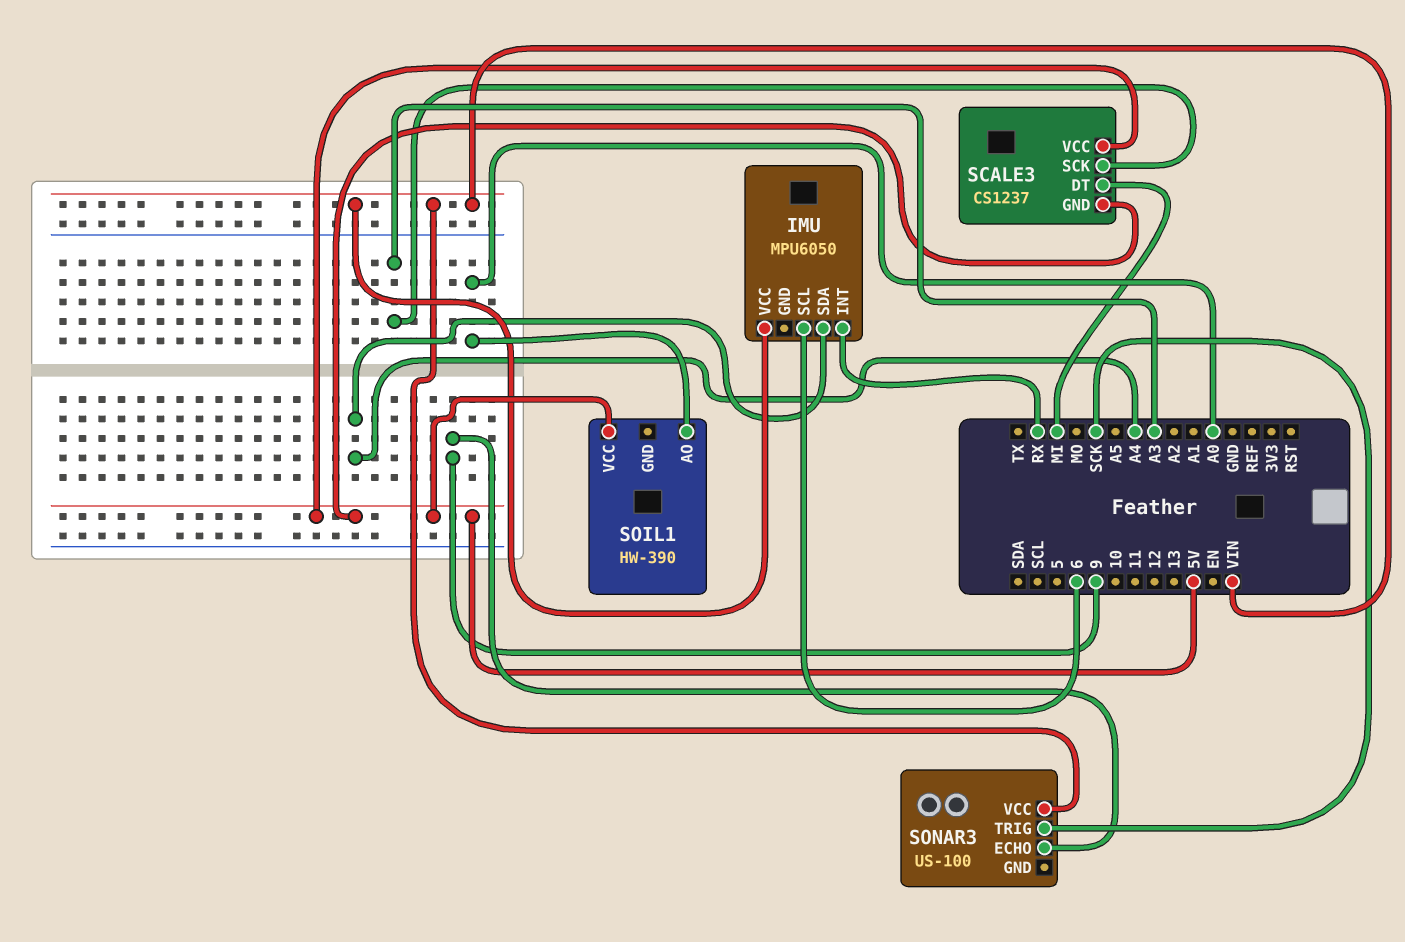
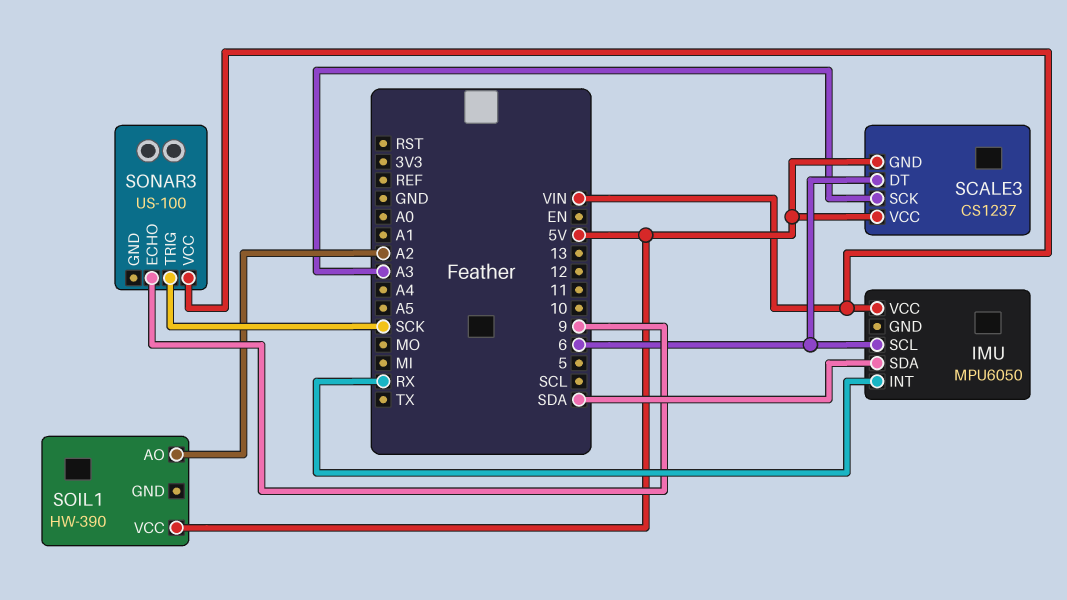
IMU pin SDA: A4 -> SDA
SCALE3 pin DT: MI -> 6
SOIL1 pin AO: A0 -> A2

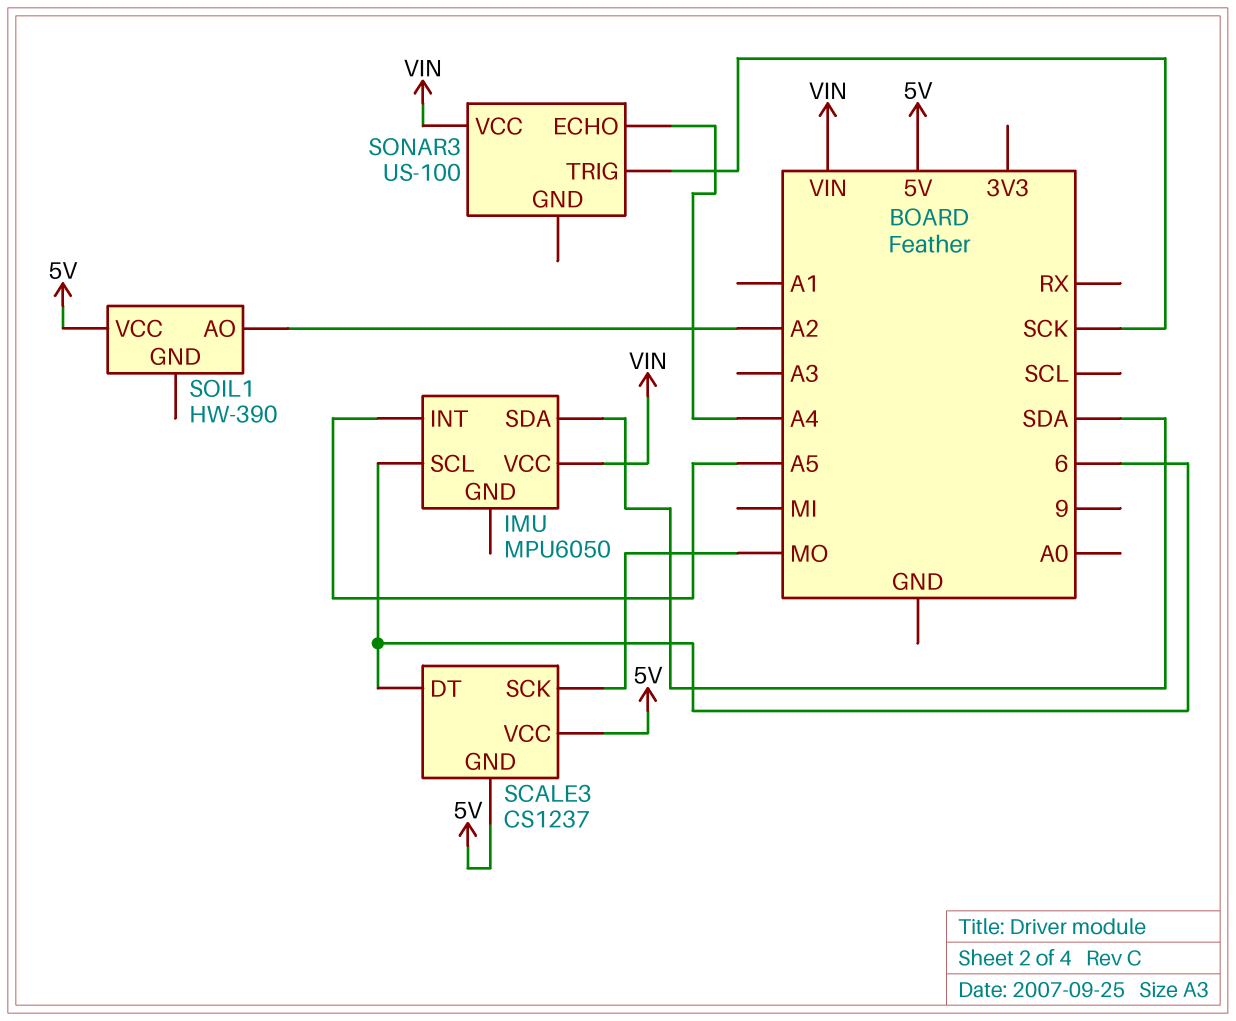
IMU pin INT: RX -> A5
SCALE3 pin SCK: A3 -> MO
SONAR3 pin ECHO: 9 -> A4

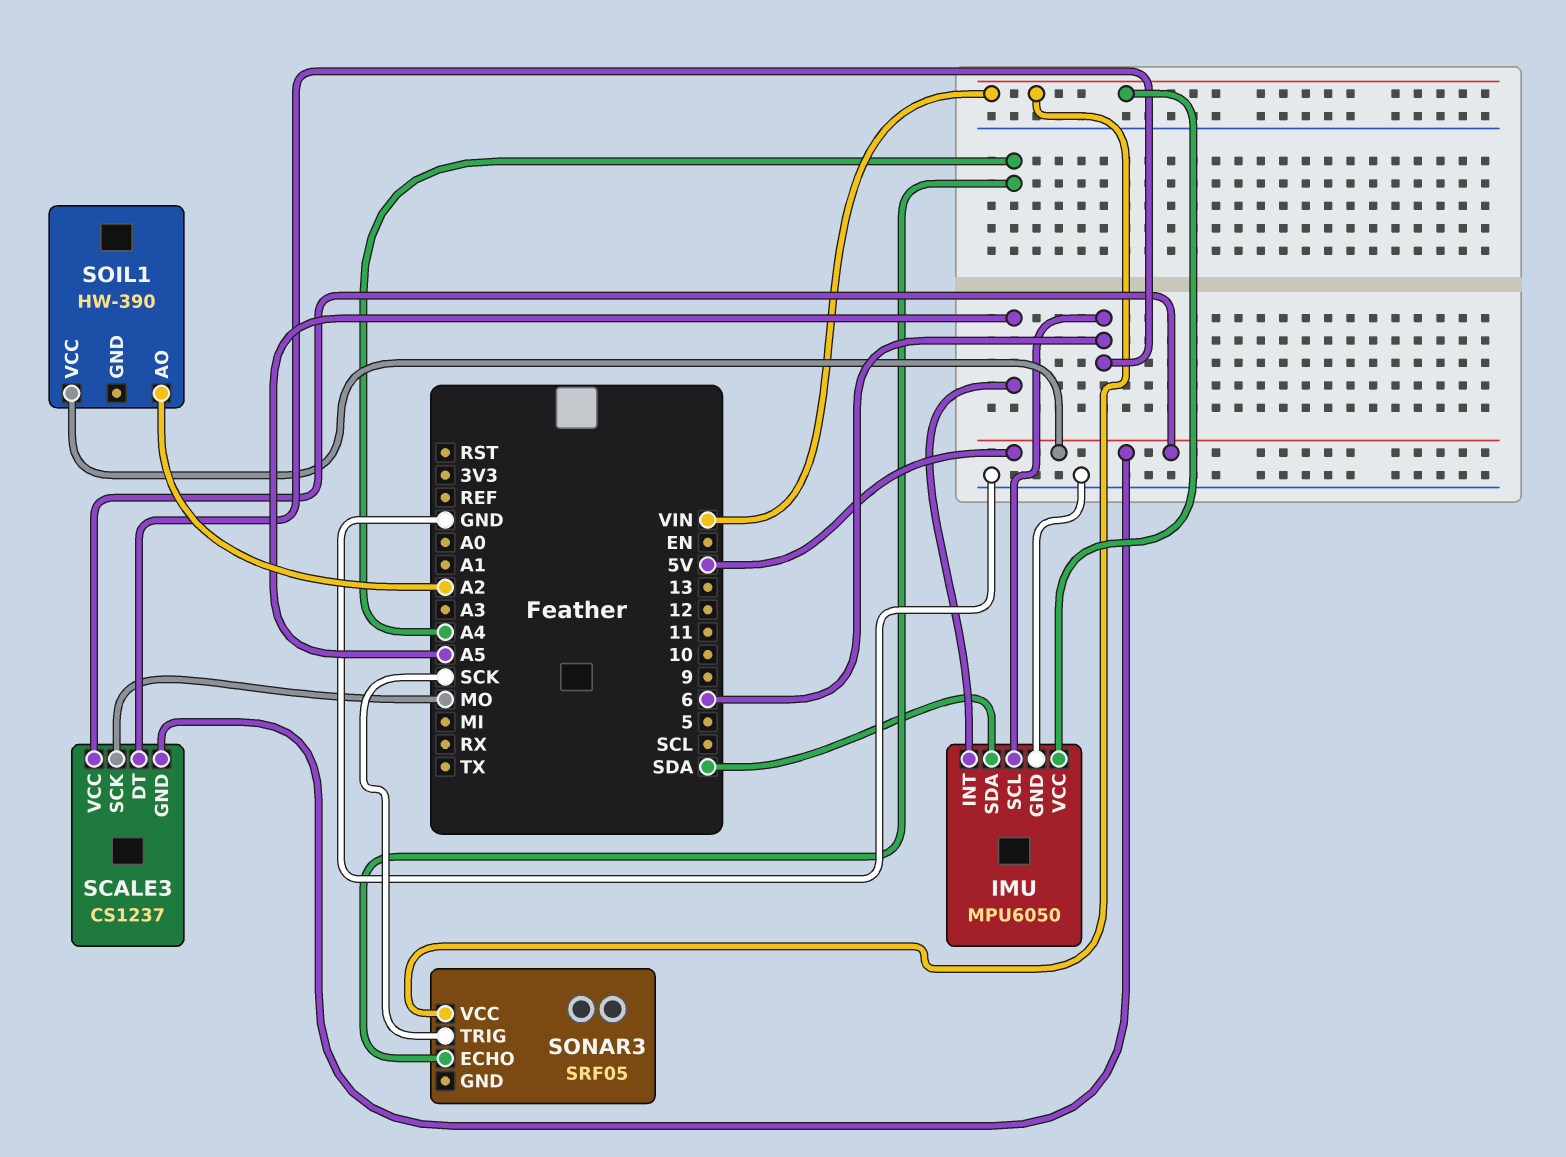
IMU pin GND: none -> GND
SONAR3: US-100 -> SRF05

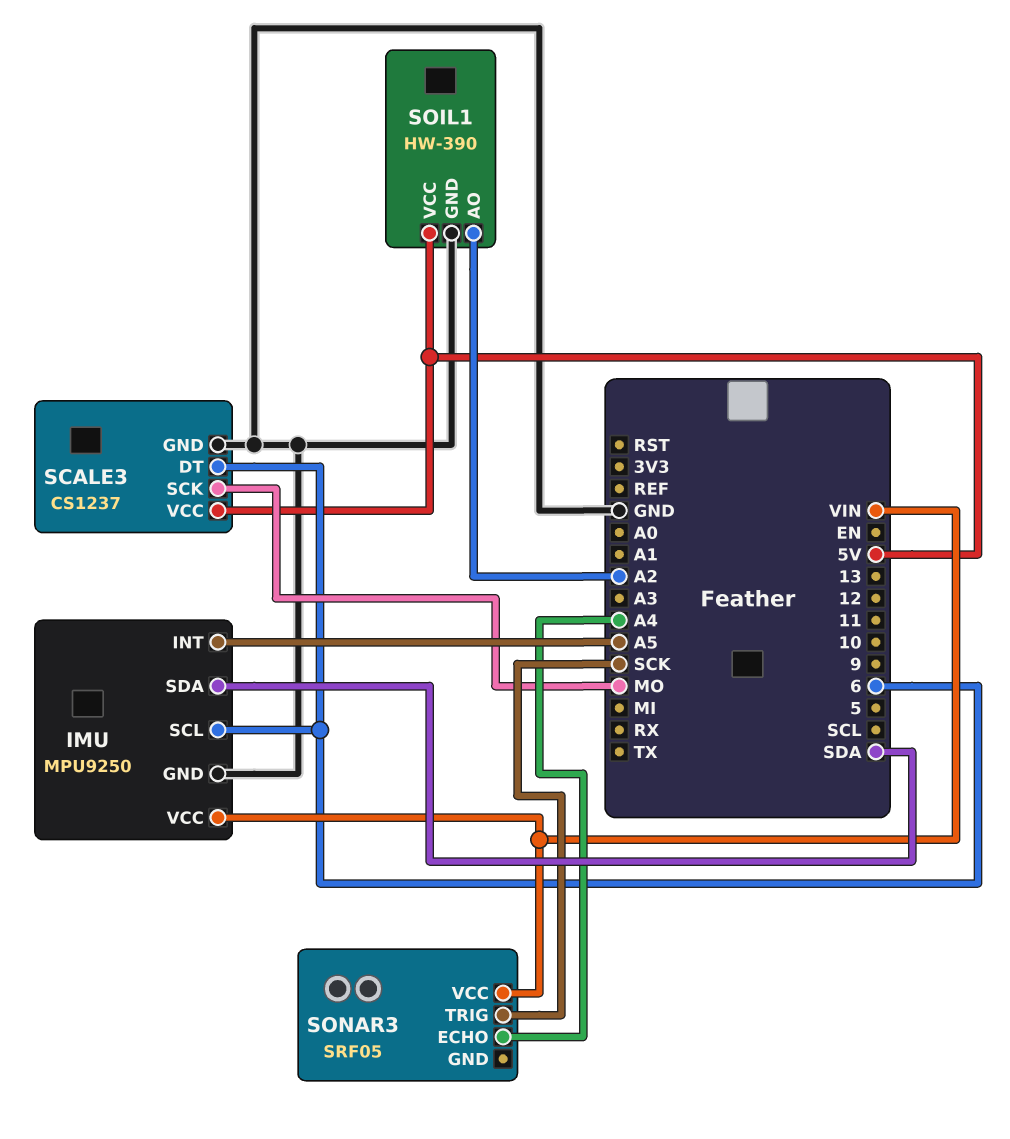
IMU: MPU6050 -> MPU9250
SCALE3 pin GND: 5V -> GND
SOIL1 pin GND: none -> GND

